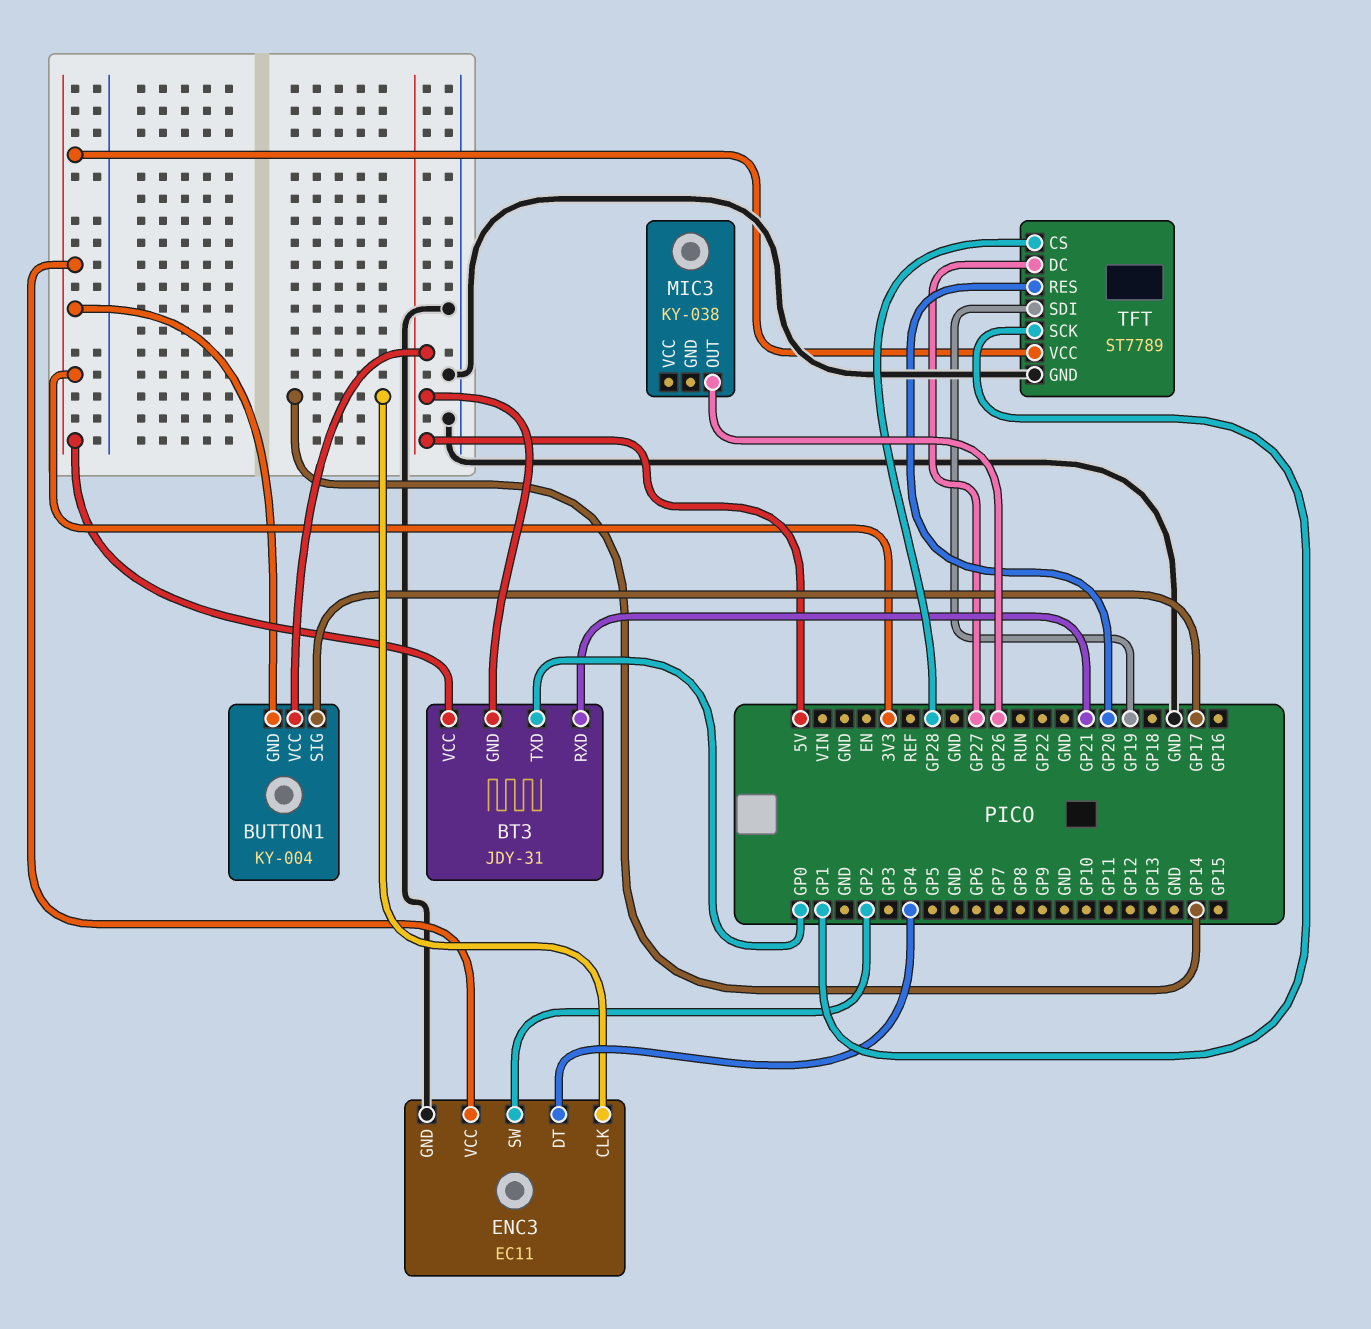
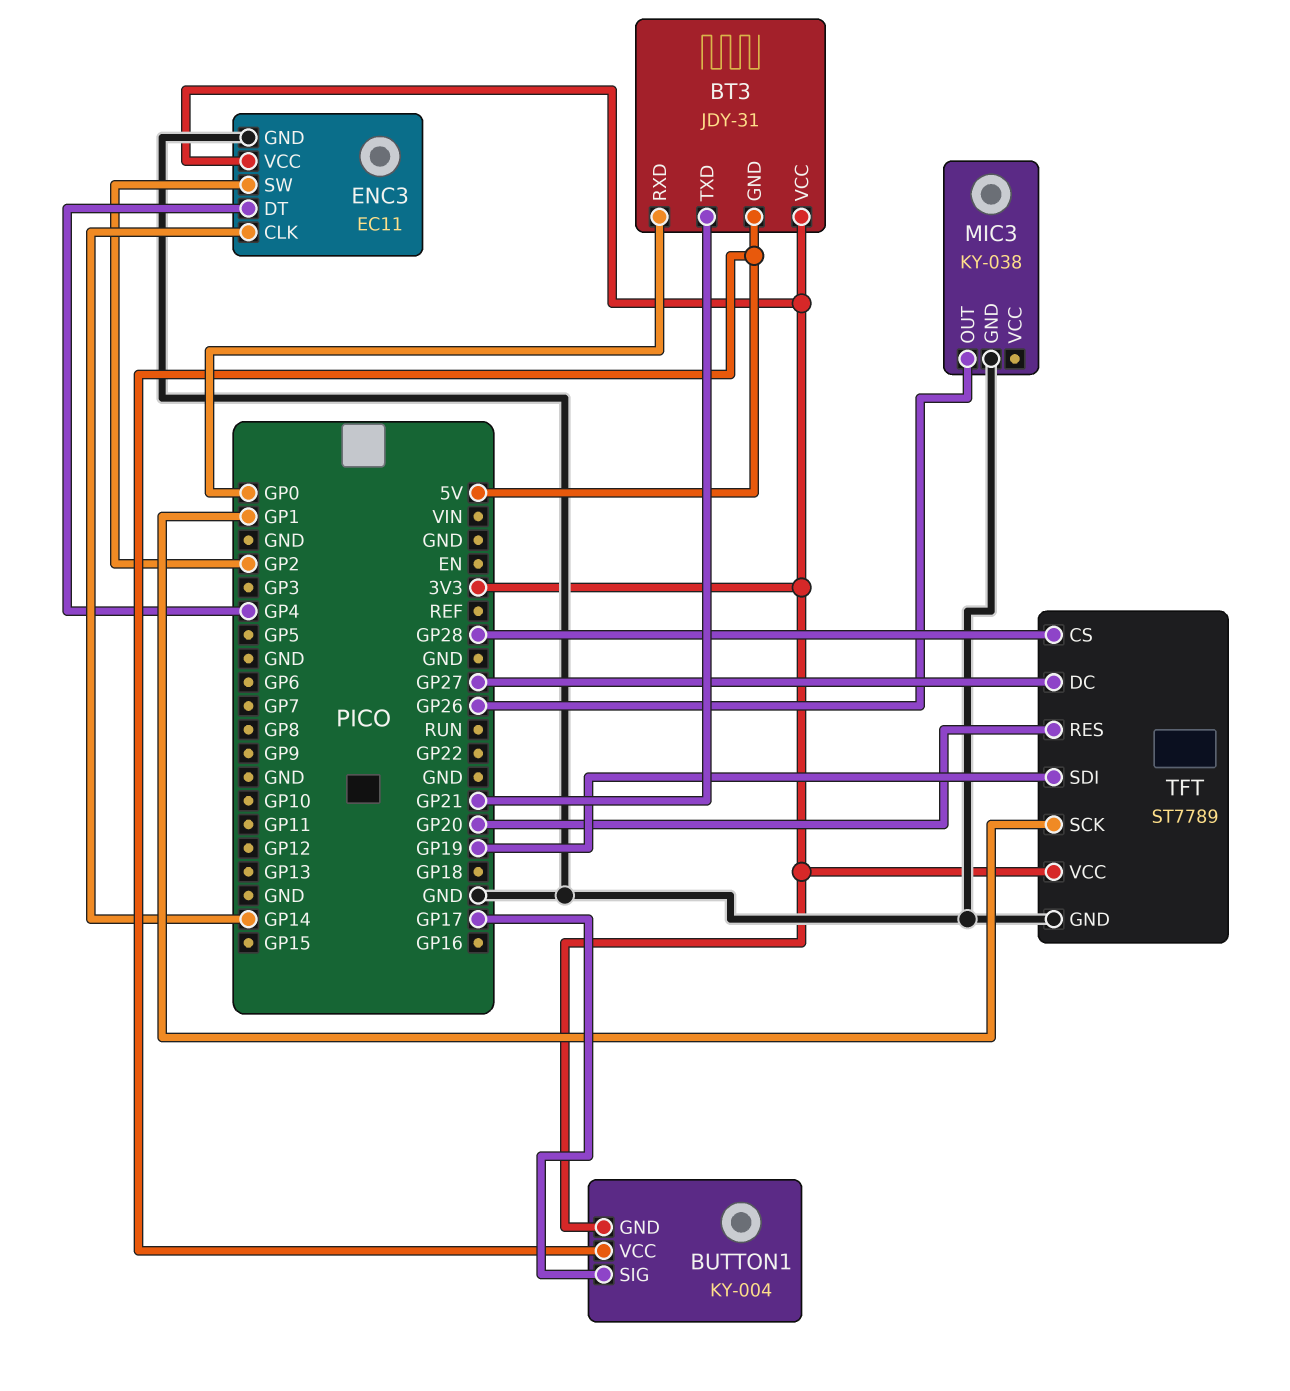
BT3 pin RXD: GP21 -> GP0
BT3 pin TXD: GP0 -> GP21
MIC3 pin GND: none -> GND

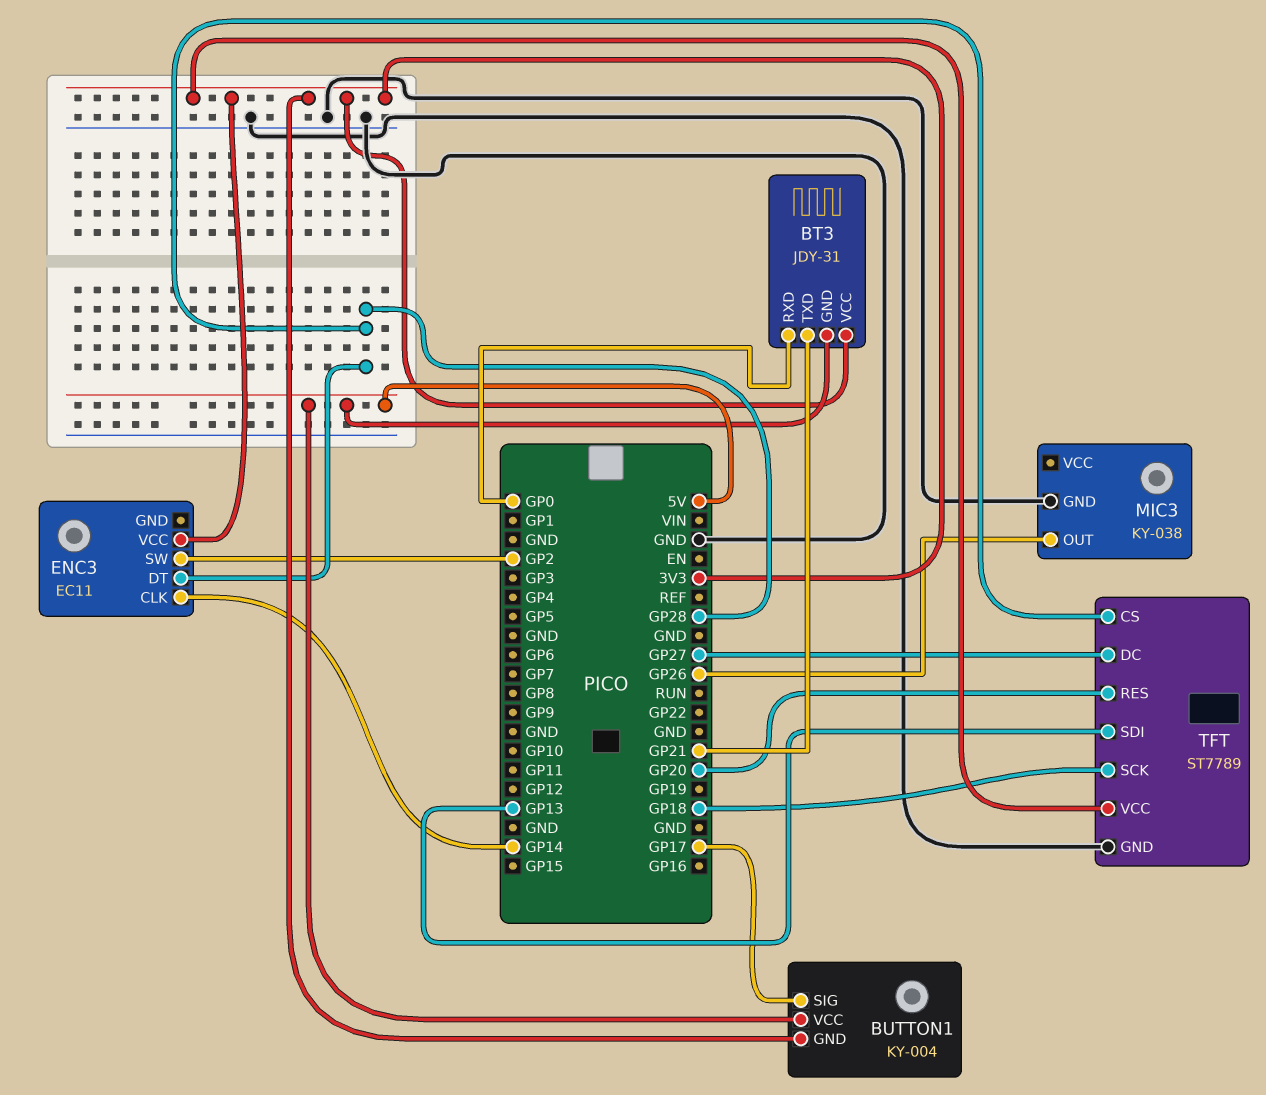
ENC3 pin DT: GP4 -> GP28
ENC3 pin GND: GND -> none
TFT pin SCK: GP1 -> GP18
TFT pin SDI: GP19 -> GP13

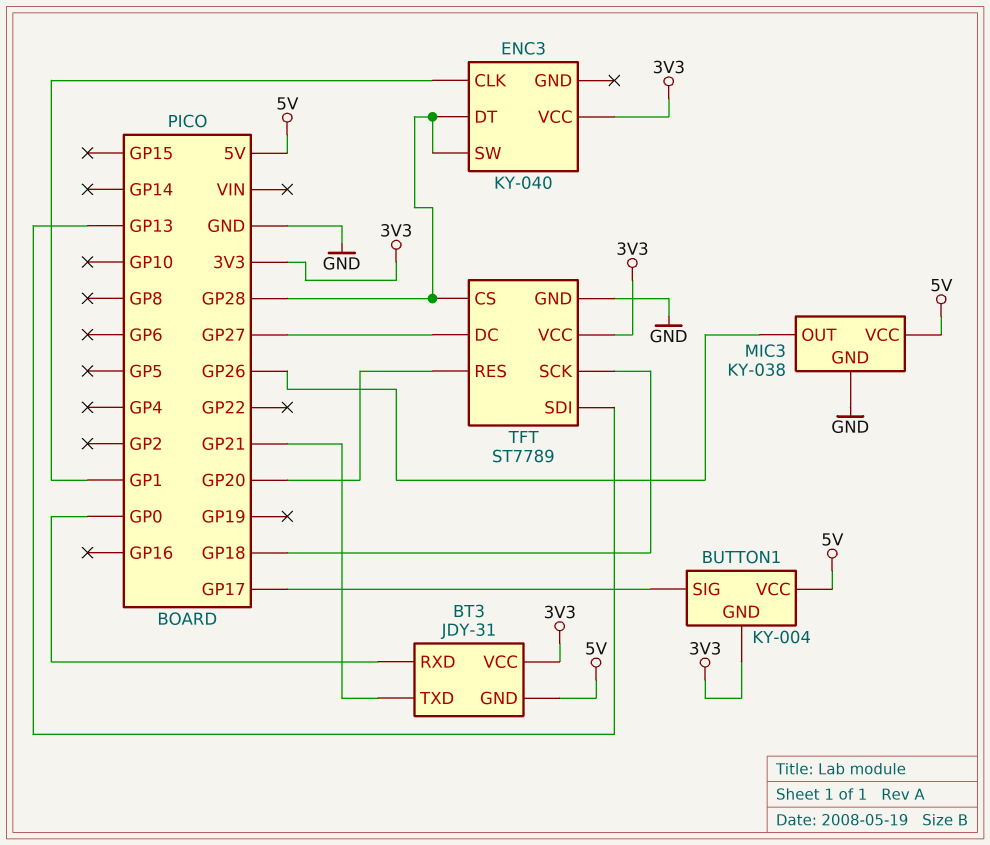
ENC3: EC11 -> KY-040
ENC3 pin CLK: GP14 -> GP1
ENC3 pin SW: GP2 -> GP28
MIC3 pin VCC: none -> 5V

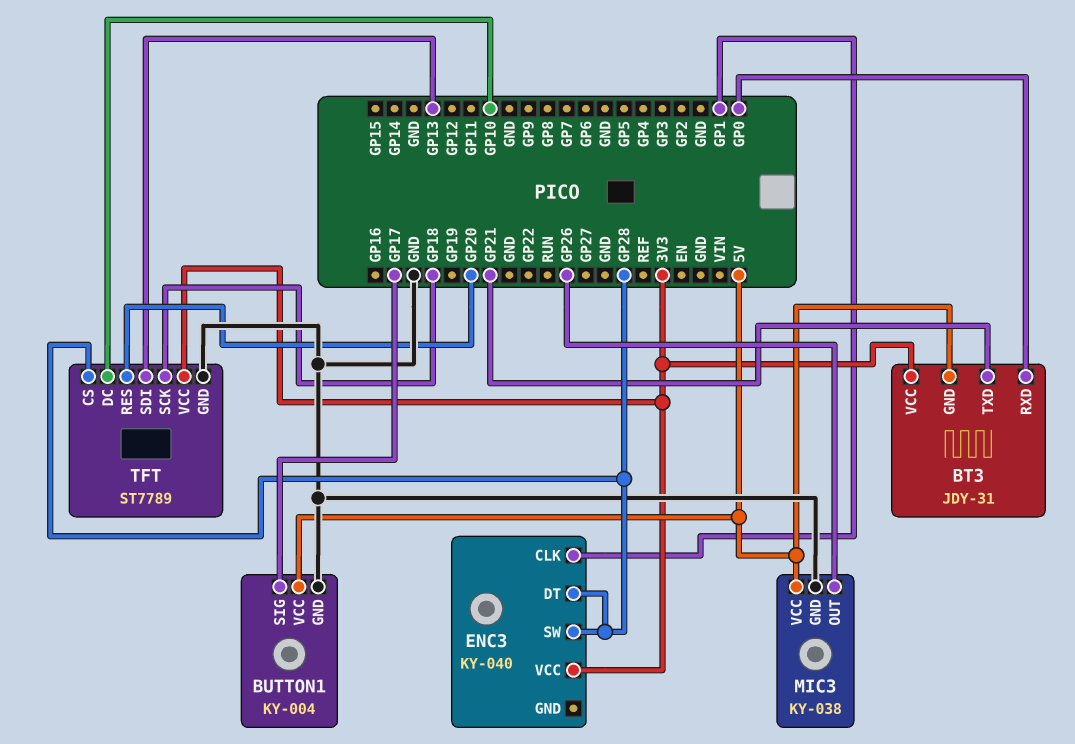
BUTTON1 pin GND: 3V3 -> GND
TFT pin DC: GP27 -> GP10

